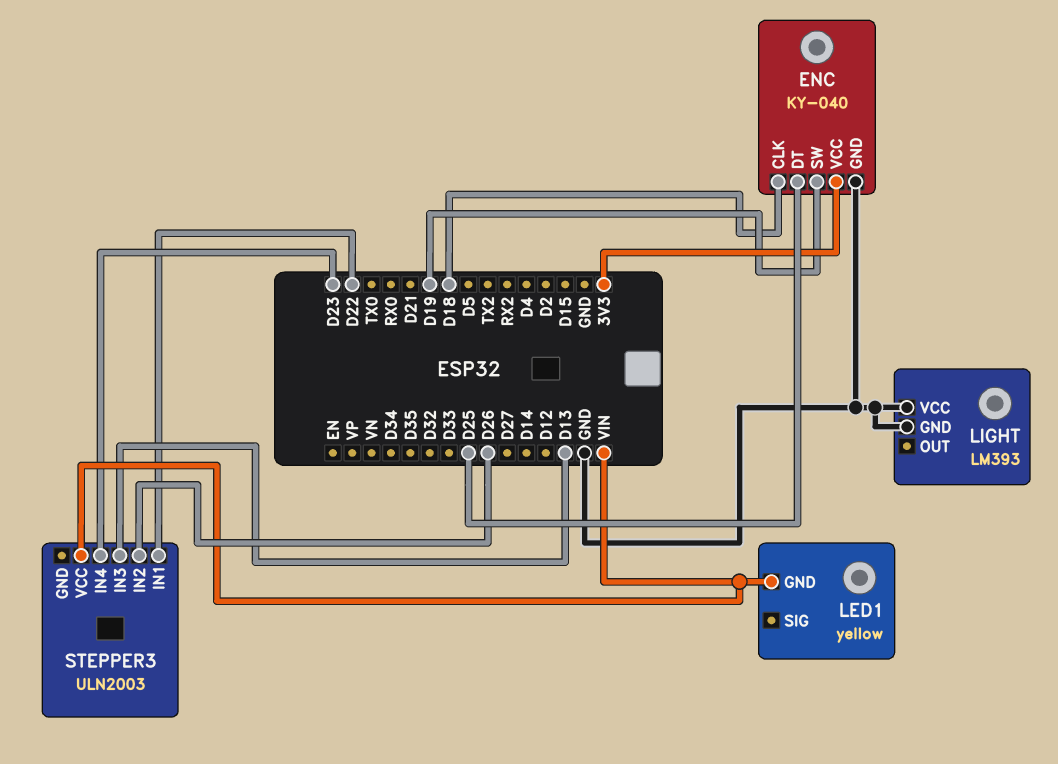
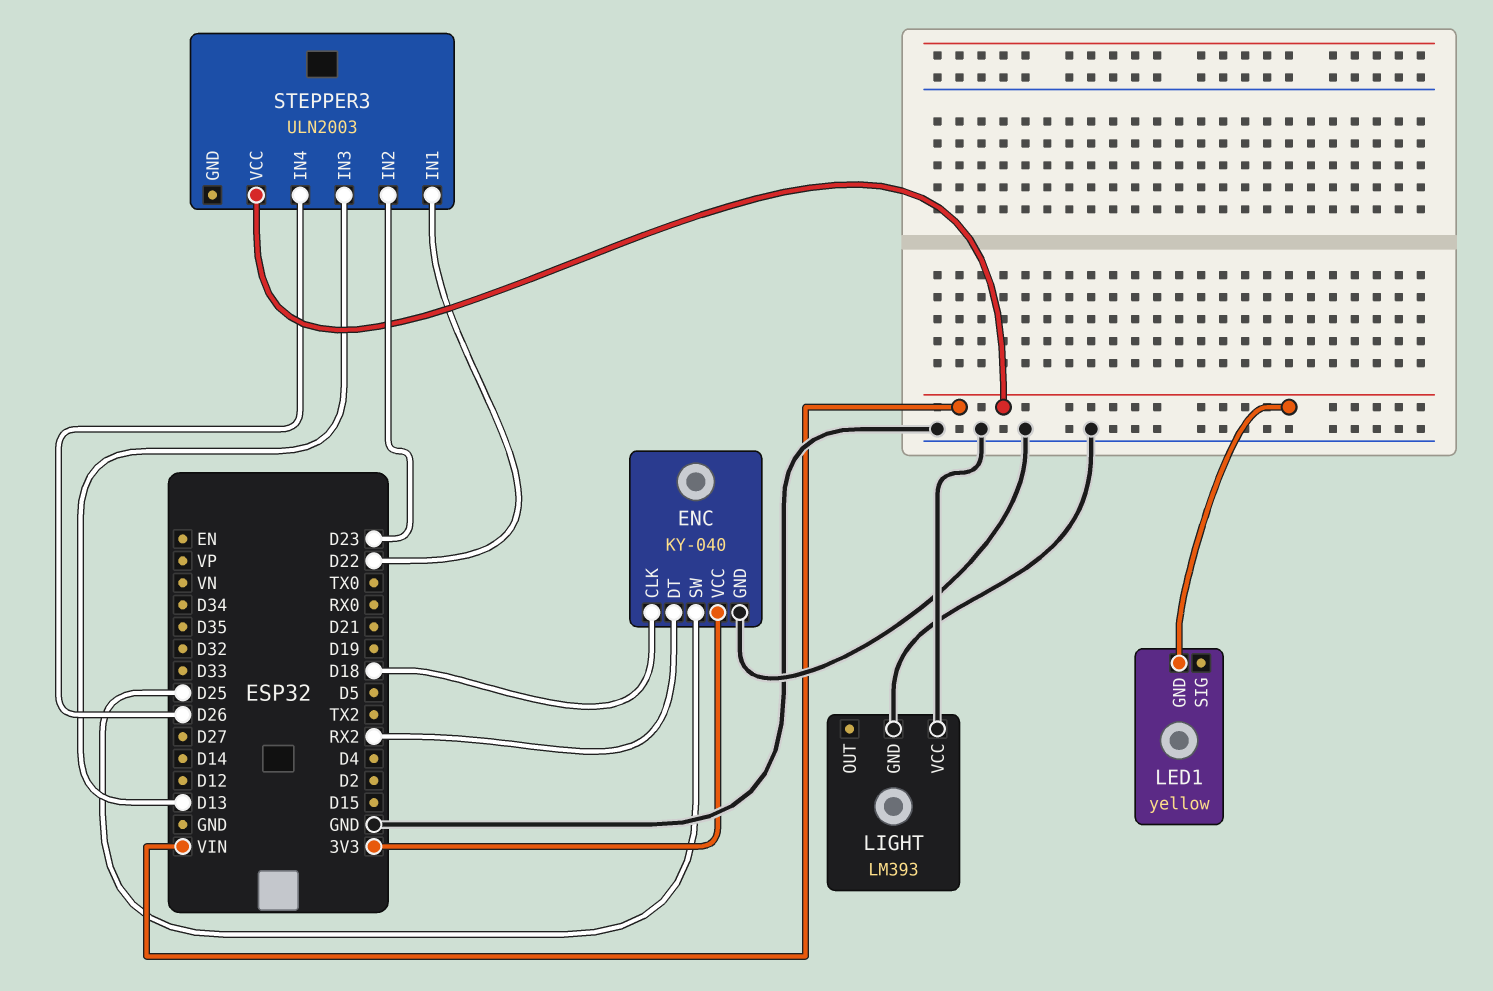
ENC pin DT: D25 -> RX2
ENC pin SW: D19 -> D25
STEPPER3 pin IN2: D26 -> D23
STEPPER3 pin IN4: D23 -> D26

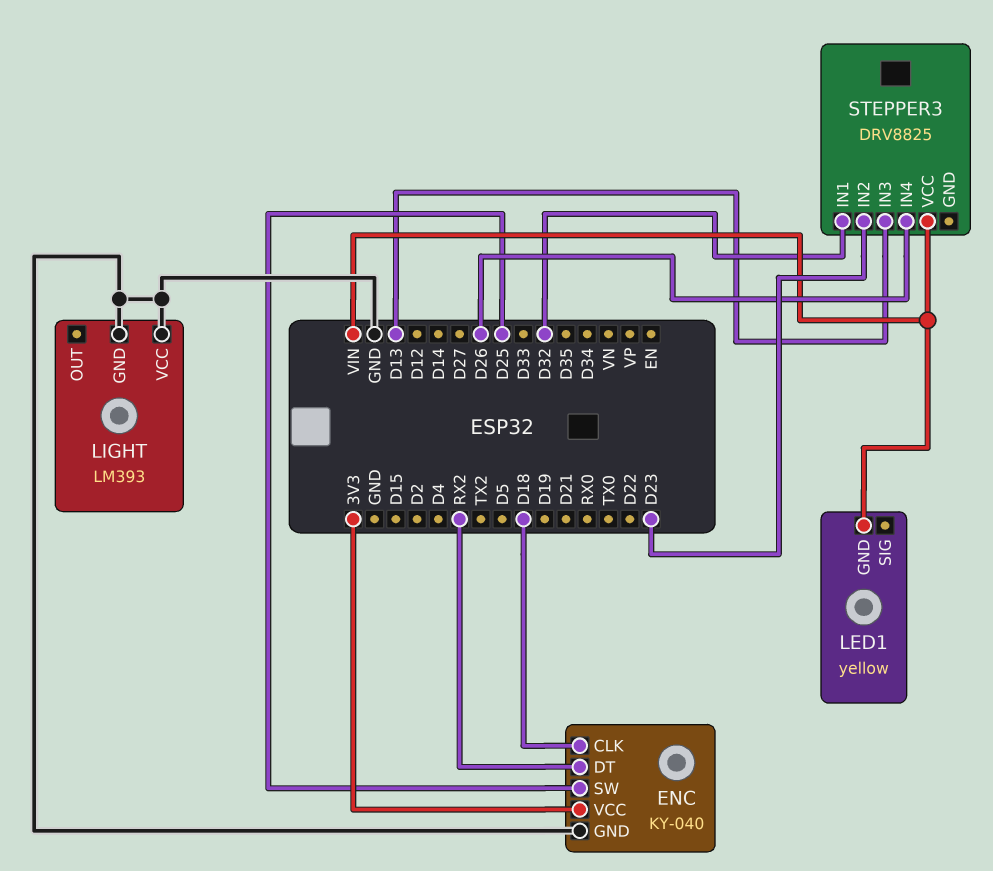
STEPPER3: ULN2003 -> DRV8825
STEPPER3 pin IN1: D22 -> D32

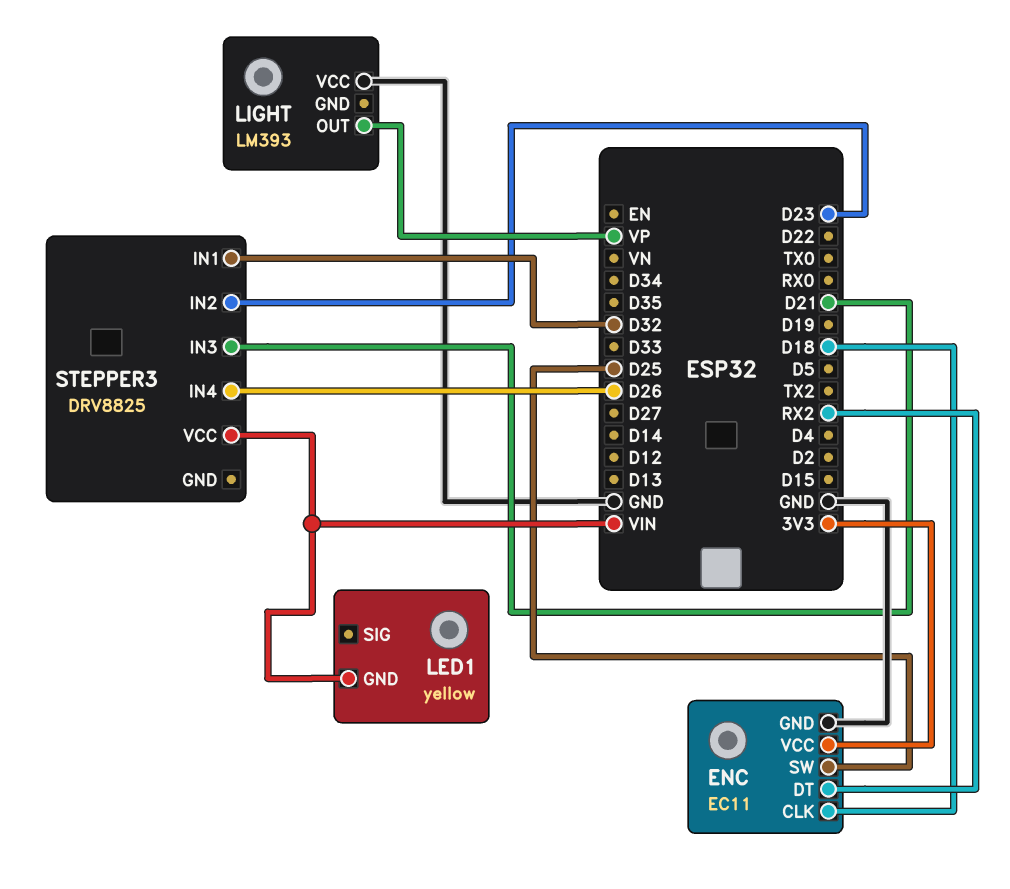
ENC: KY-040 -> EC11
LIGHT pin GND: GND -> none
LIGHT pin OUT: none -> VP
STEPPER3 pin IN3: D13 -> D21

